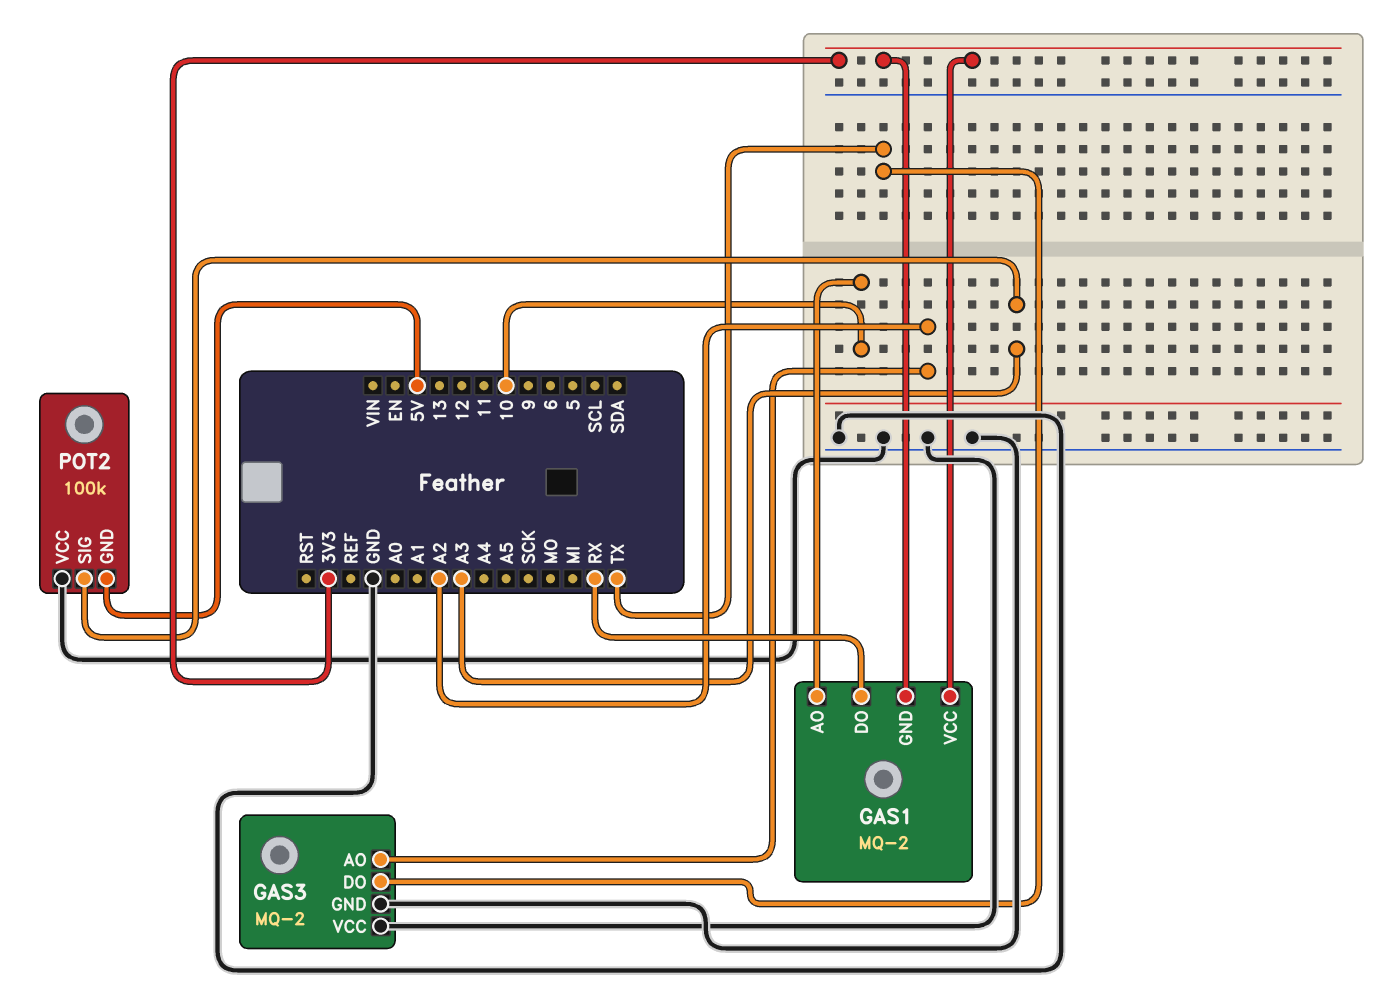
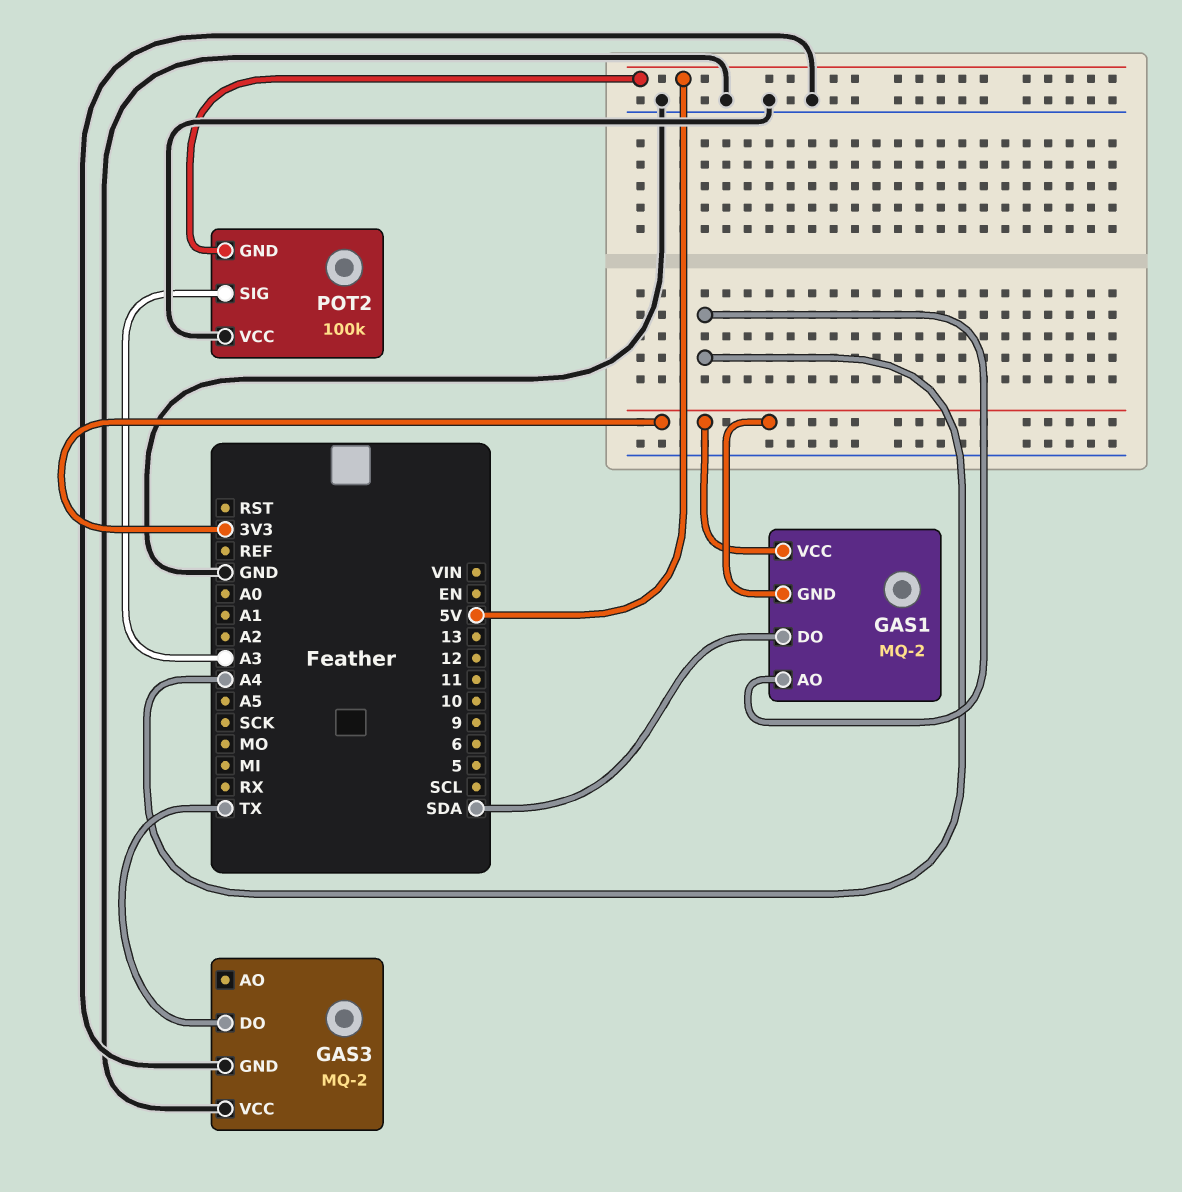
GAS1 pin AO: 10 -> A4
GAS1 pin DO: RX -> SDA
GAS3 pin AO: A2 -> none

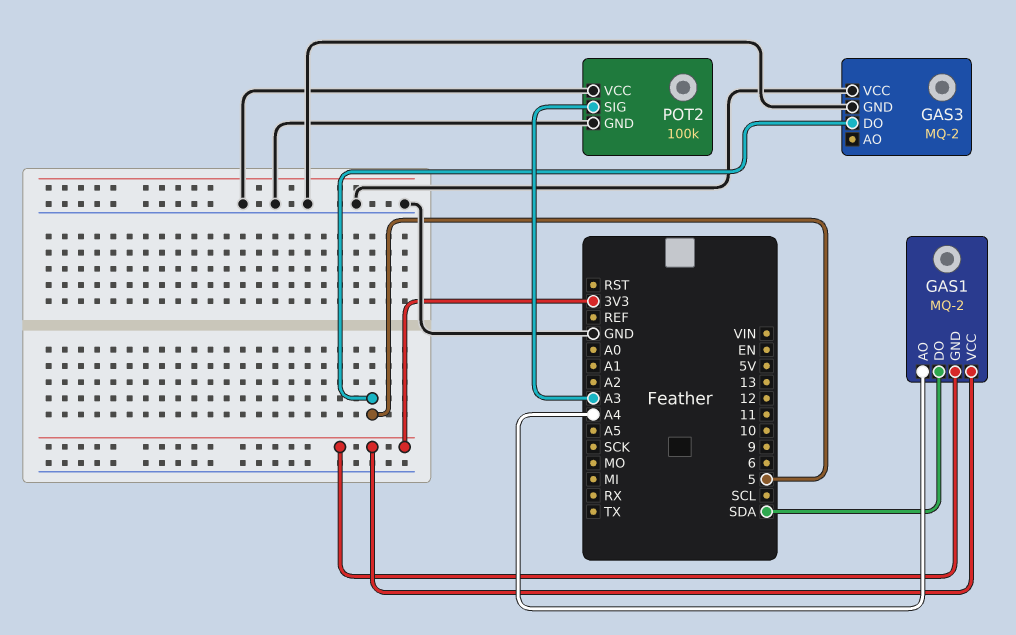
GAS3 pin DO: TX -> 5
POT2 pin GND: 5V -> GND

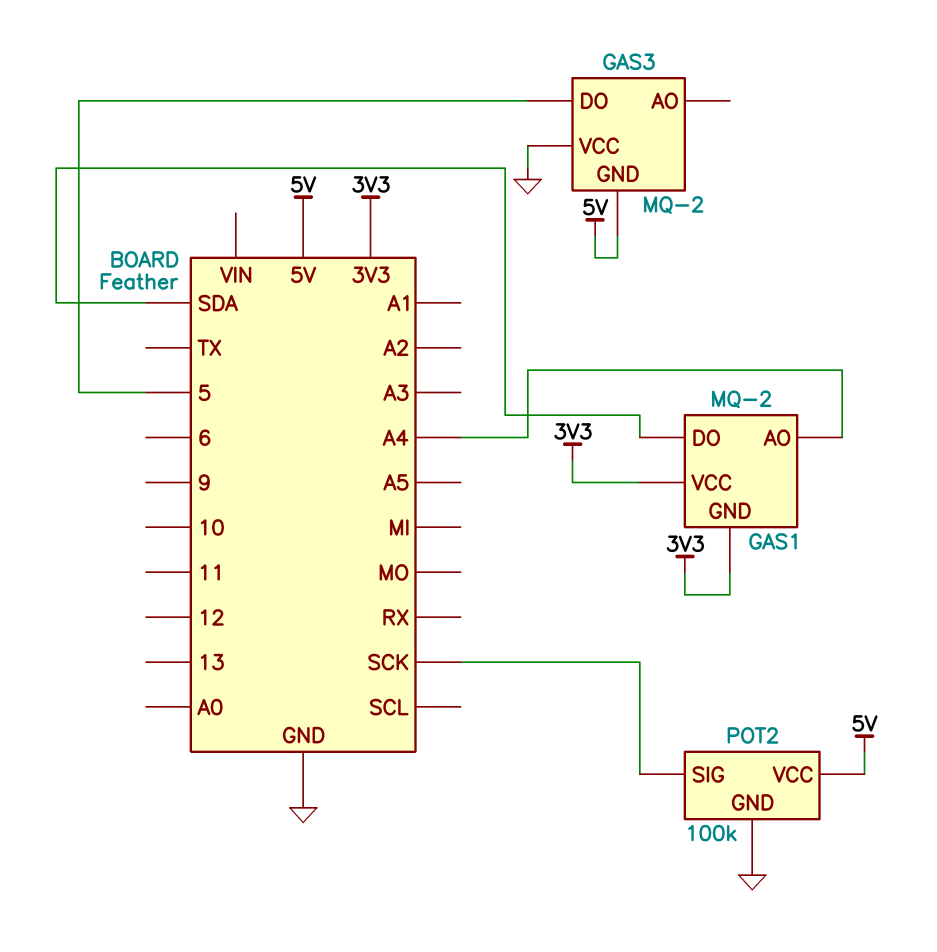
GAS3 pin GND: GND -> 5V
POT2 pin SIG: A3 -> SCK
POT2 pin VCC: GND -> 5V

